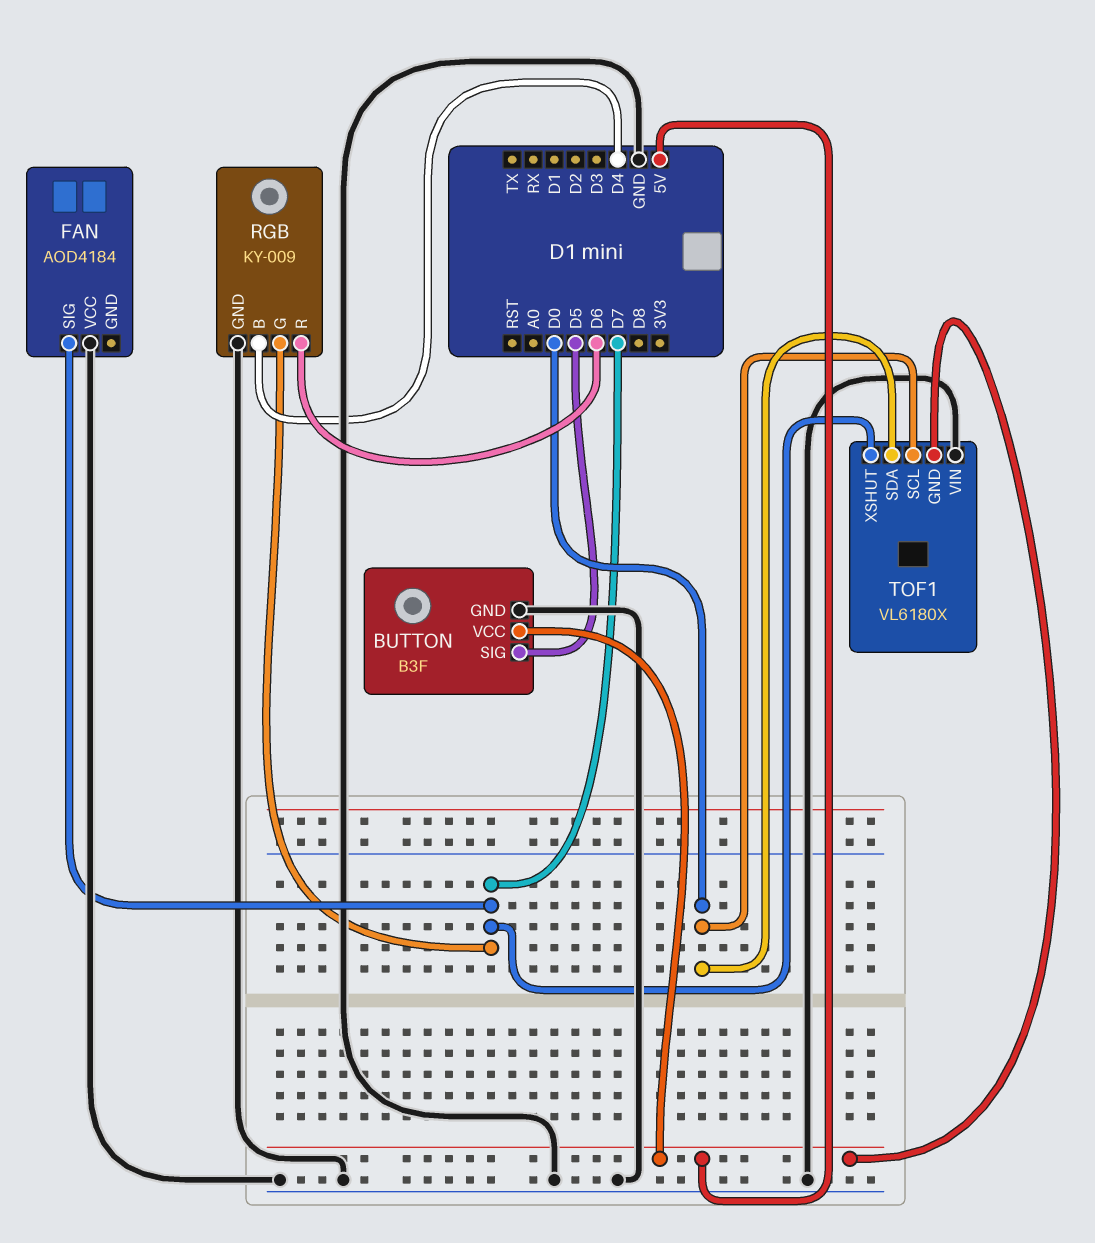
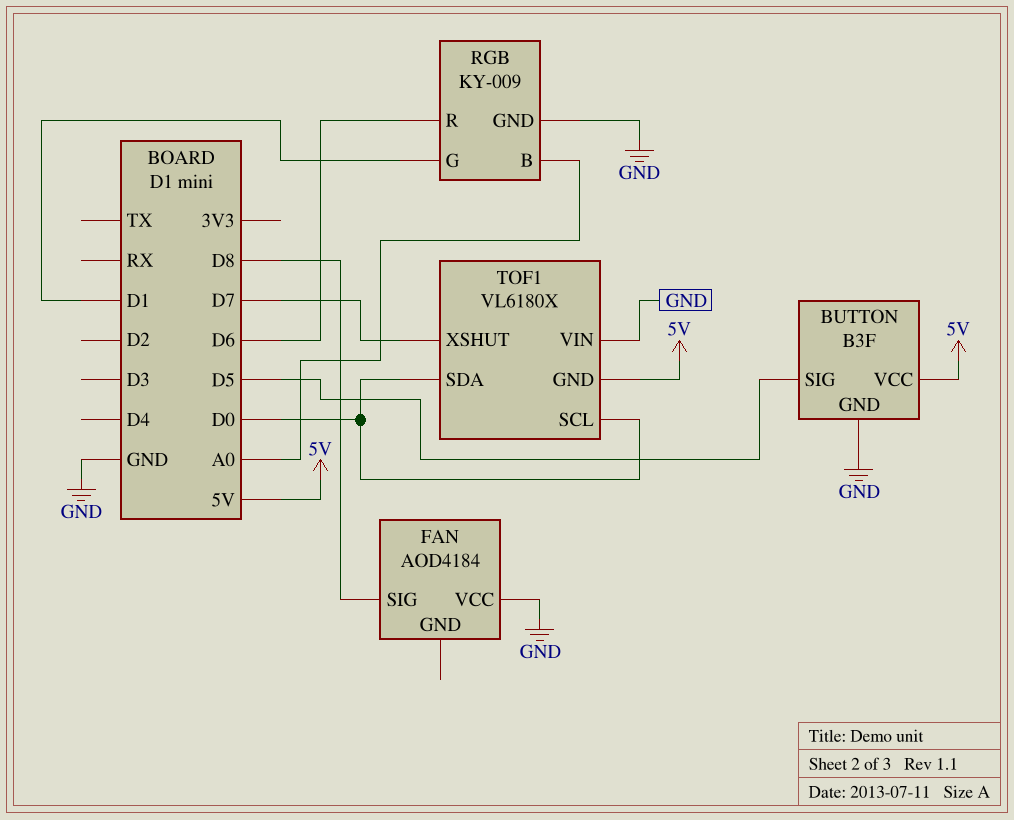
FAN pin SIG: D7 -> D8
RGB pin B: D4 -> A0
RGB pin G: D7 -> D1

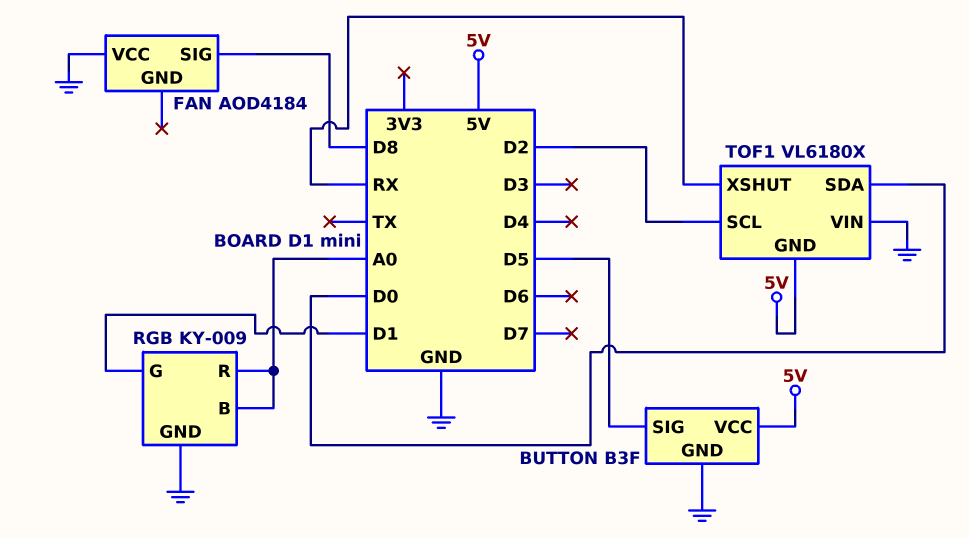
RGB pin R: D6 -> A0
TOF1 pin SCL: D0 -> D2
TOF1 pin XSHUT: D7 -> RX

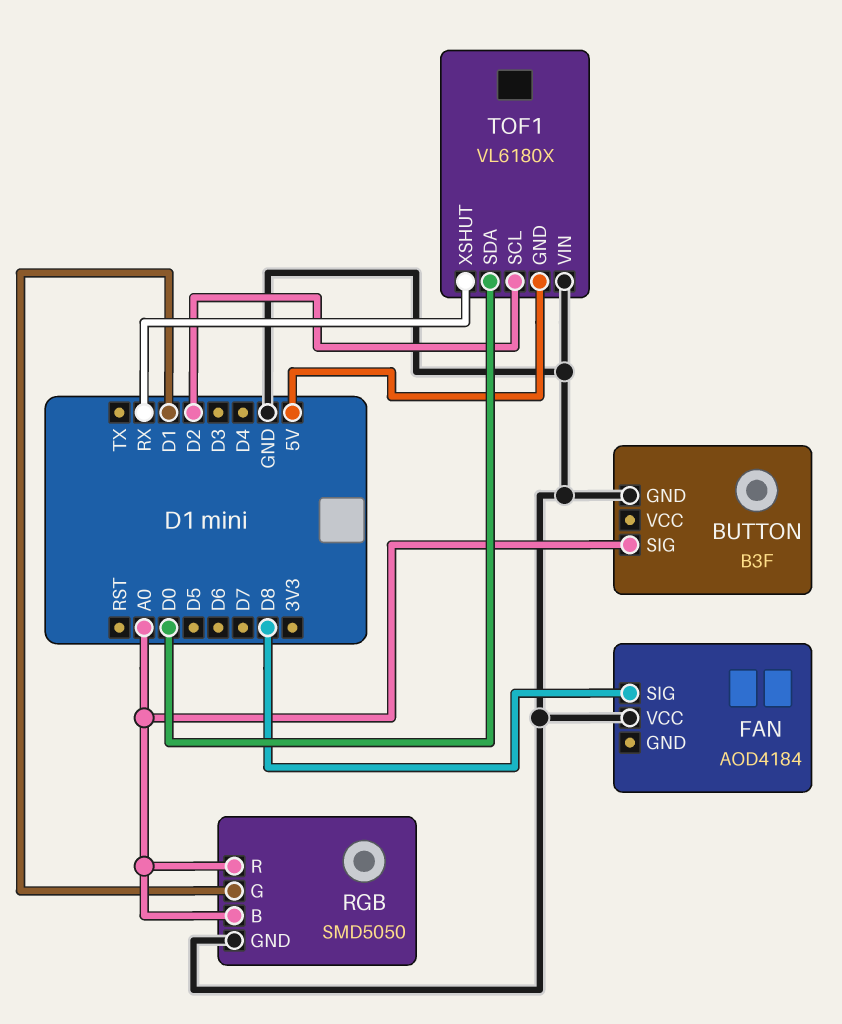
BUTTON pin SIG: D5 -> A0
BUTTON pin VCC: 5V -> none
RGB: KY-009 -> SMD5050

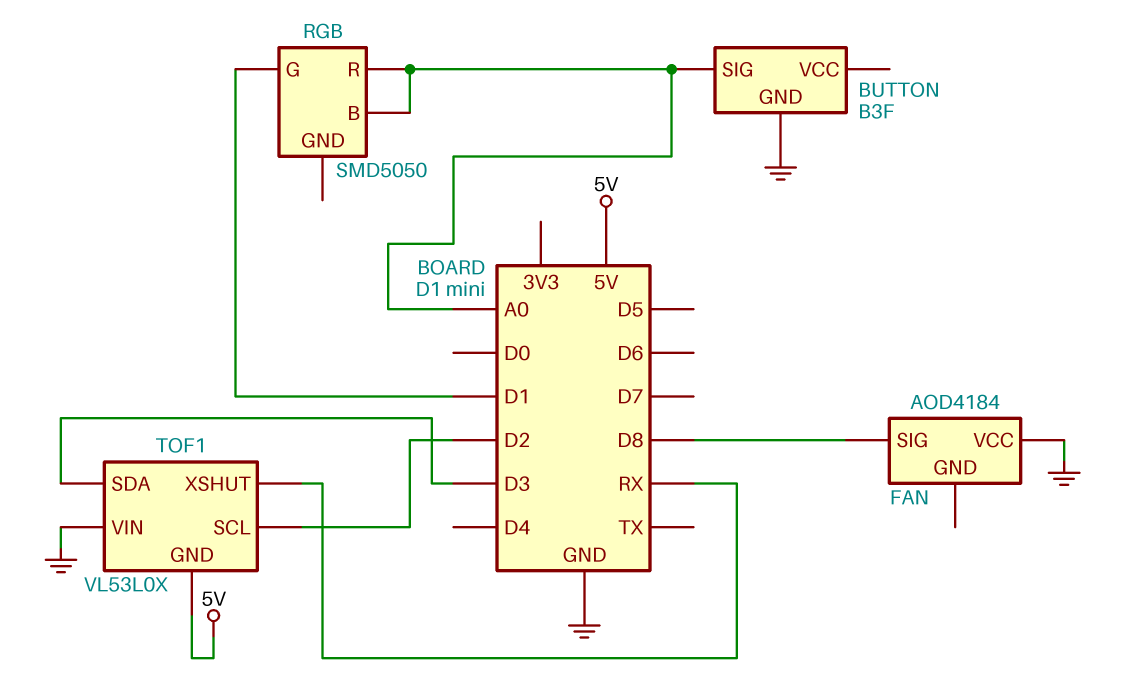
RGB pin GND: GND -> none
TOF1: VL6180X -> VL53L0X
TOF1 pin SDA: D0 -> D3

